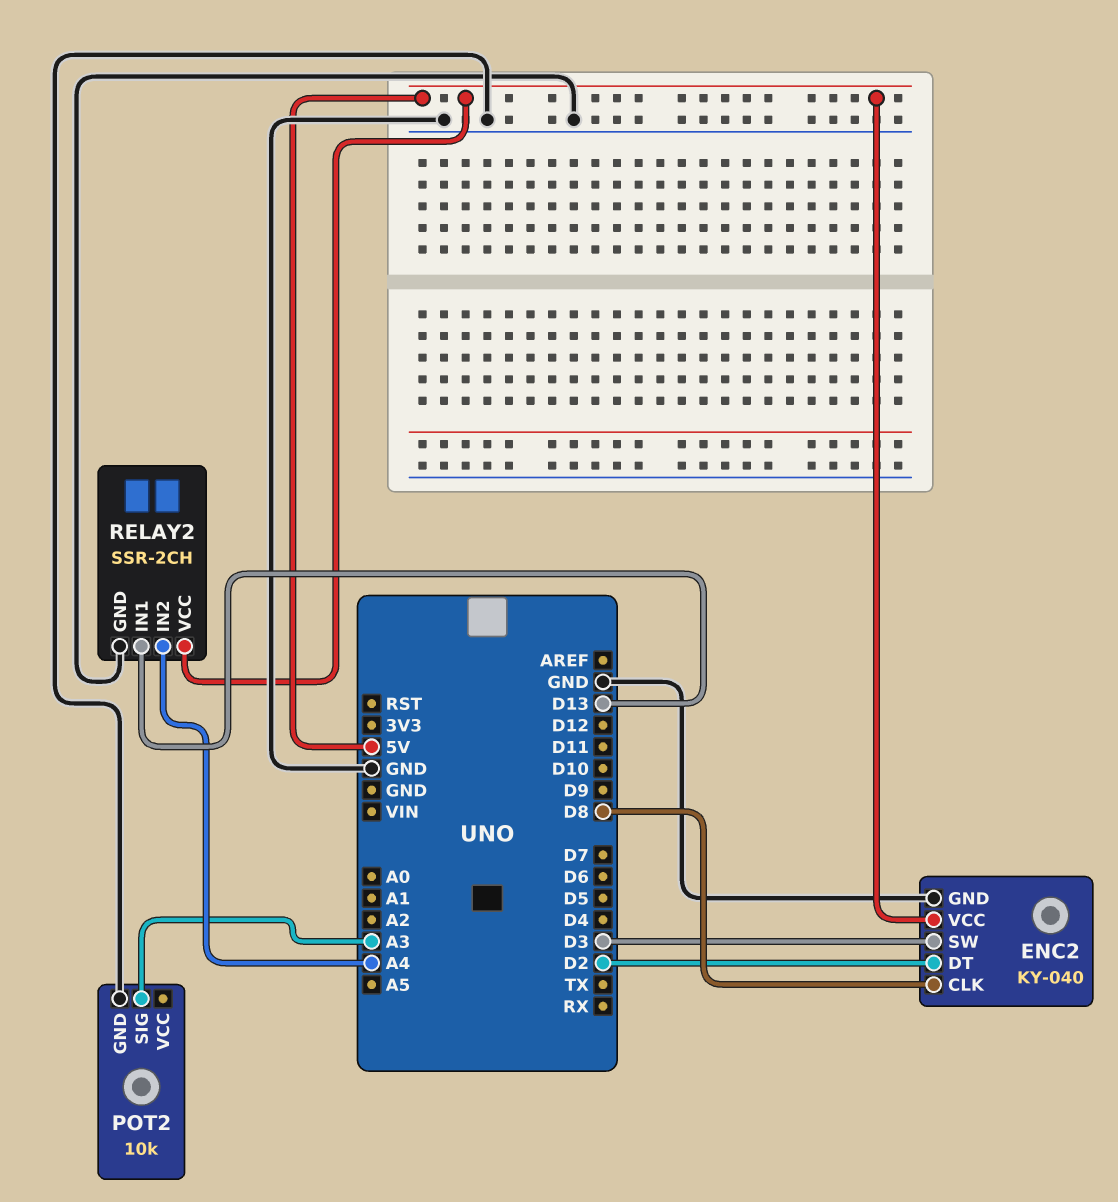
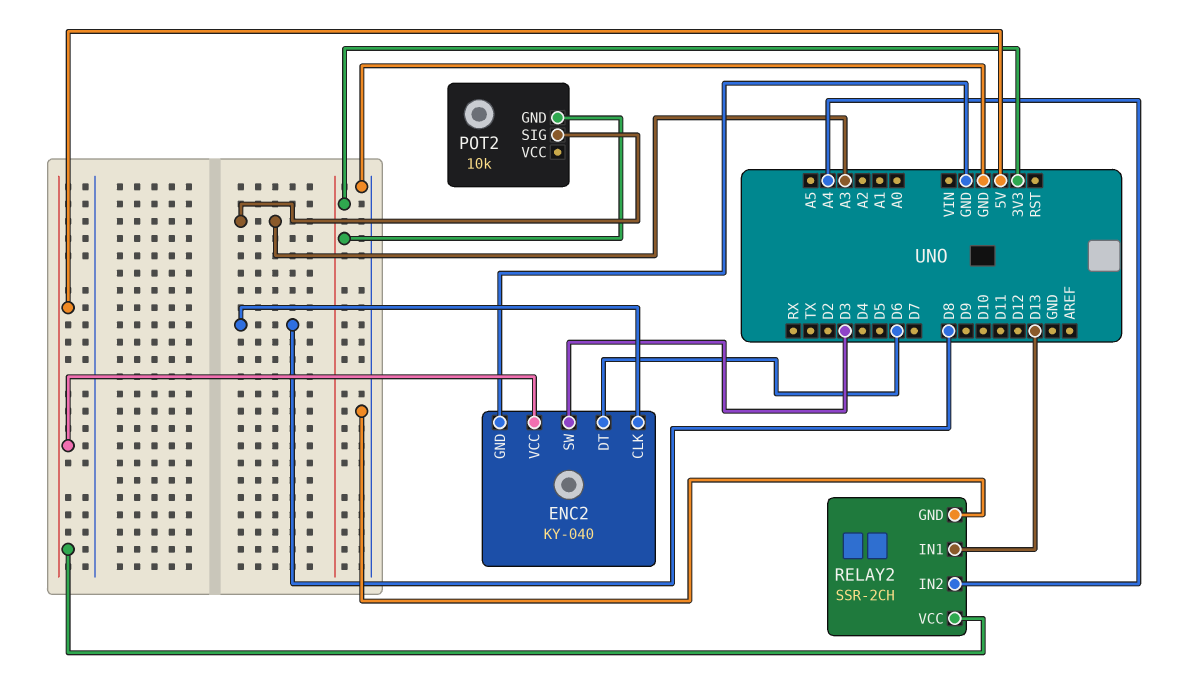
ENC2 pin DT: D2 -> D6
POT2 pin GND: GND -> 3V3

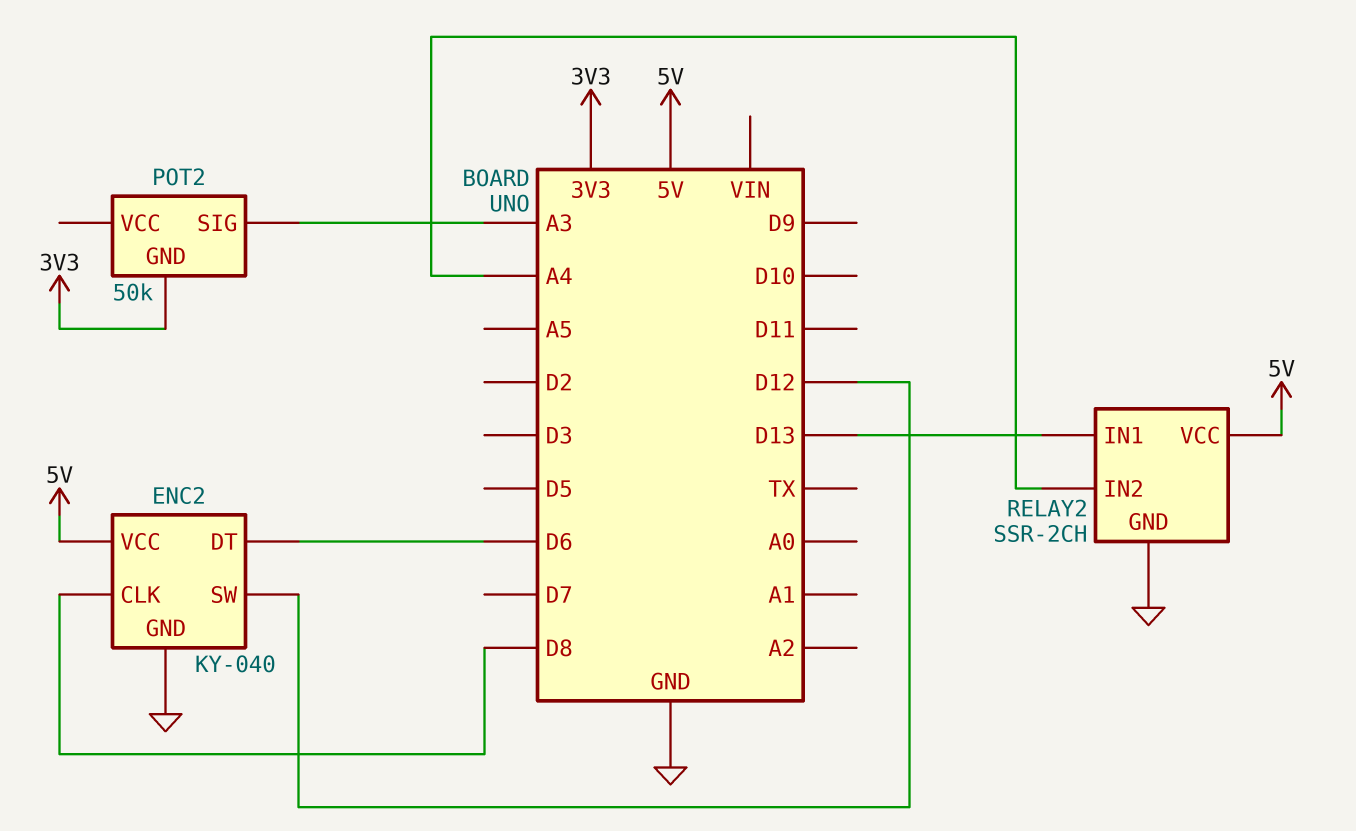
ENC2 pin SW: D3 -> D12
POT2: 10k -> 50k

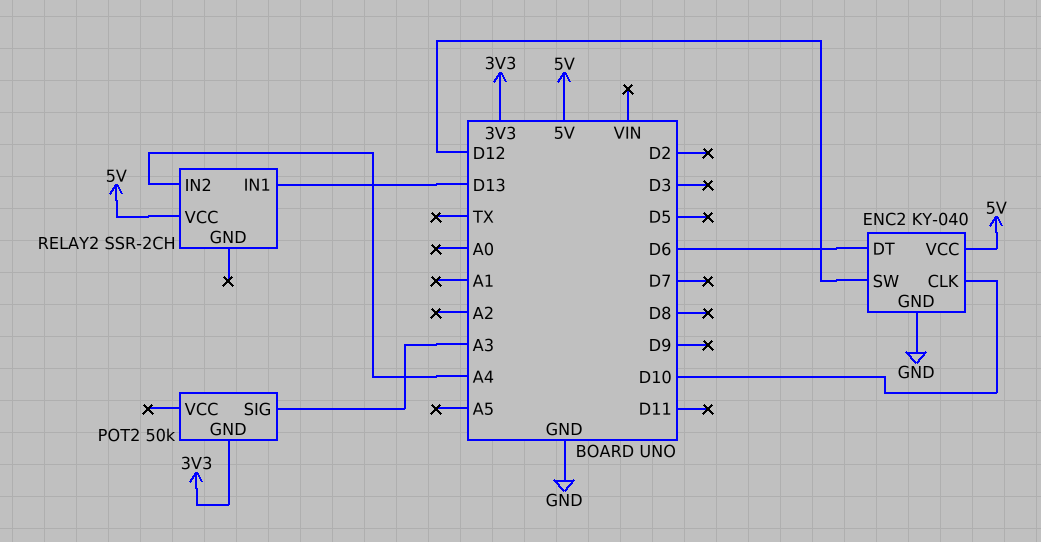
ENC2 pin CLK: D8 -> D10
RELAY2 pin GND: GND -> none

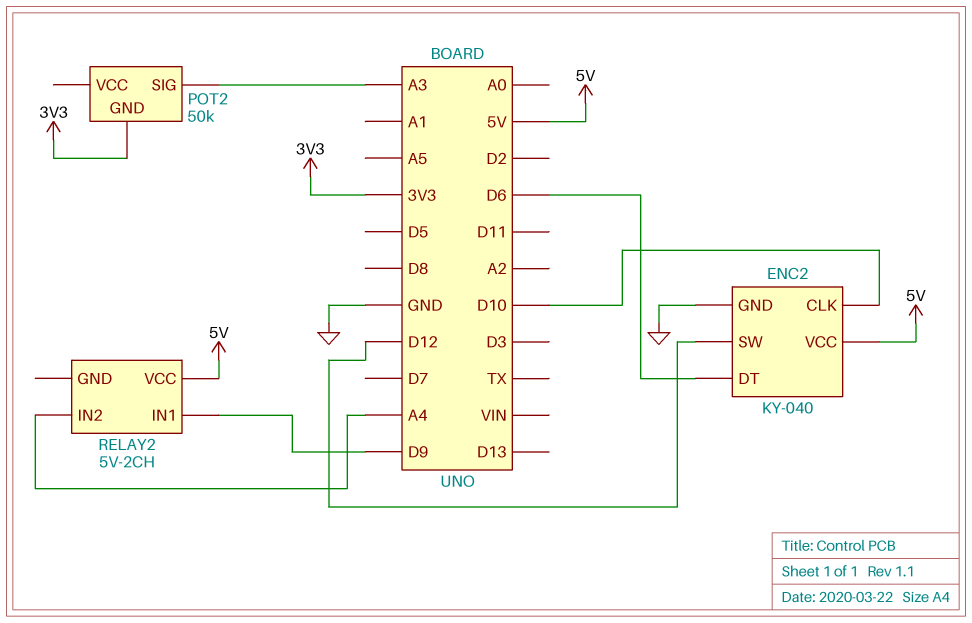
RELAY2: SSR-2CH -> 5V-2CH
RELAY2 pin IN1: D13 -> D9

